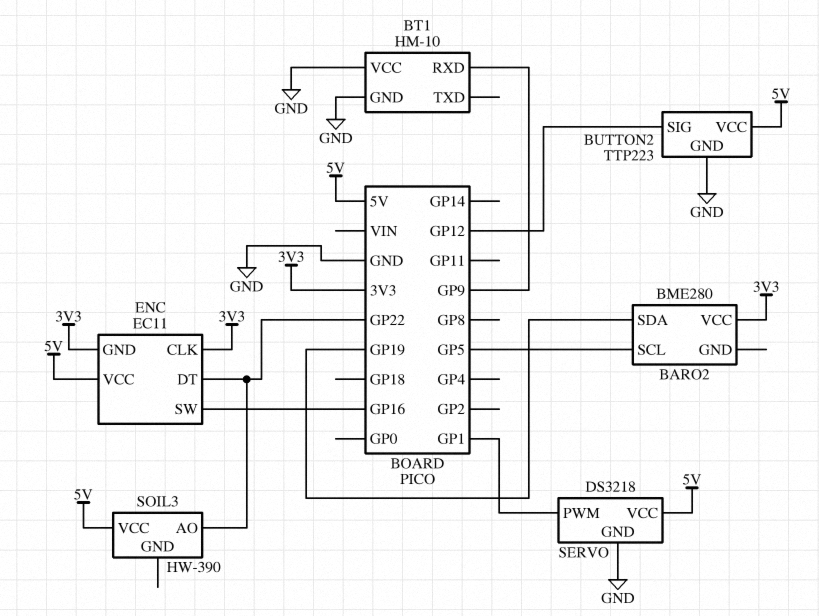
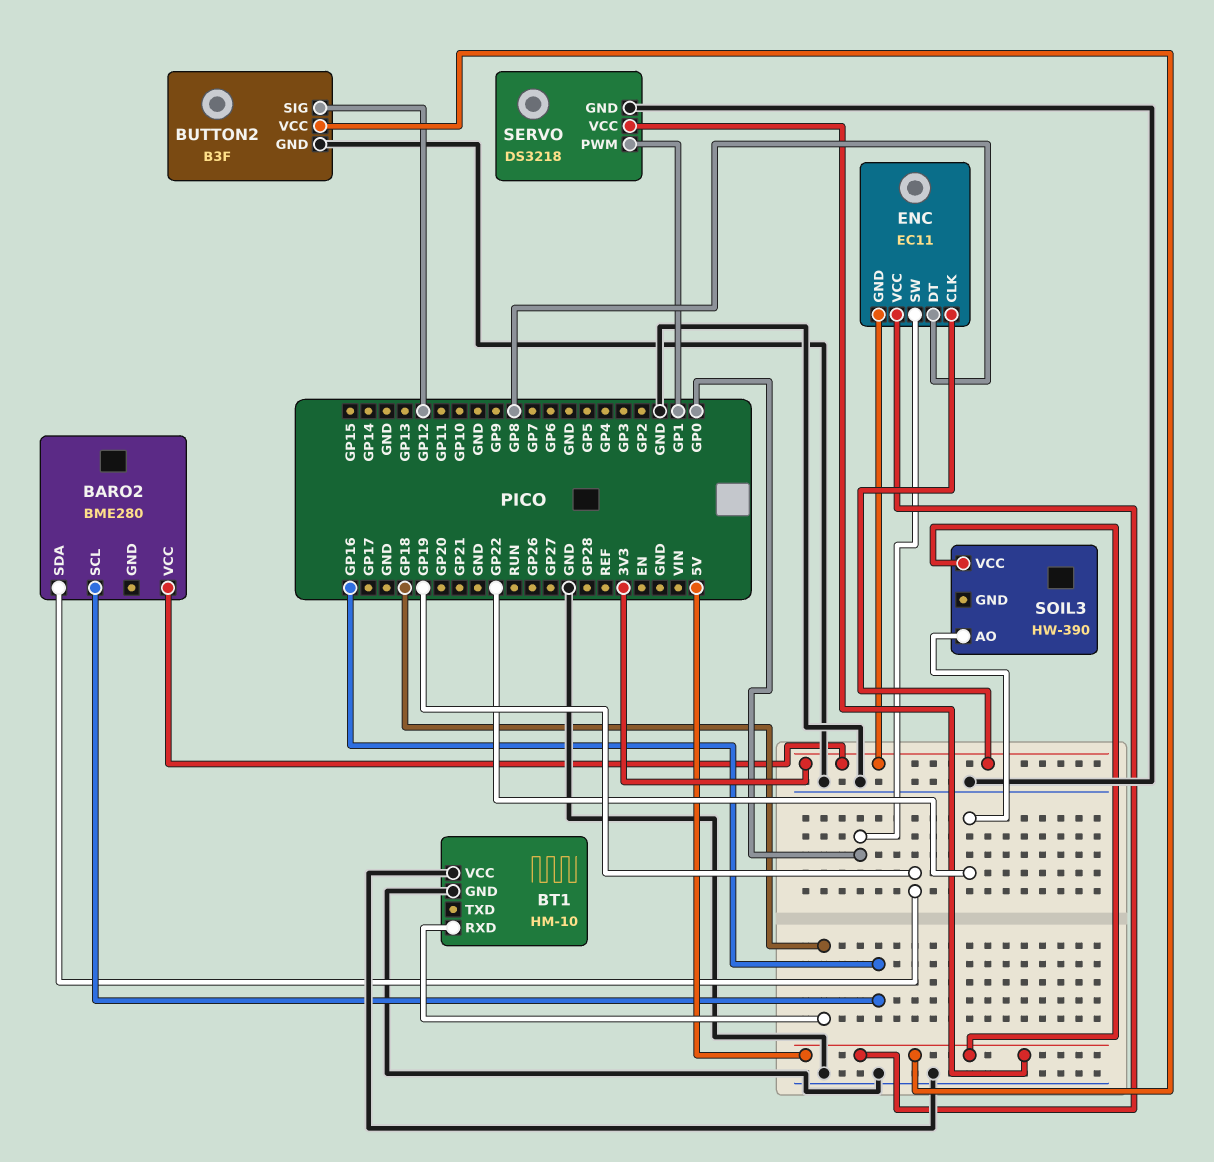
BARO2 pin SCL: GP5 -> GP16
BT1 pin RXD: GP9 -> GP18
BUTTON2: TTP223 -> B3F
ENC pin DT: GP22 -> GP8
ENC pin SW: GP16 -> GP0

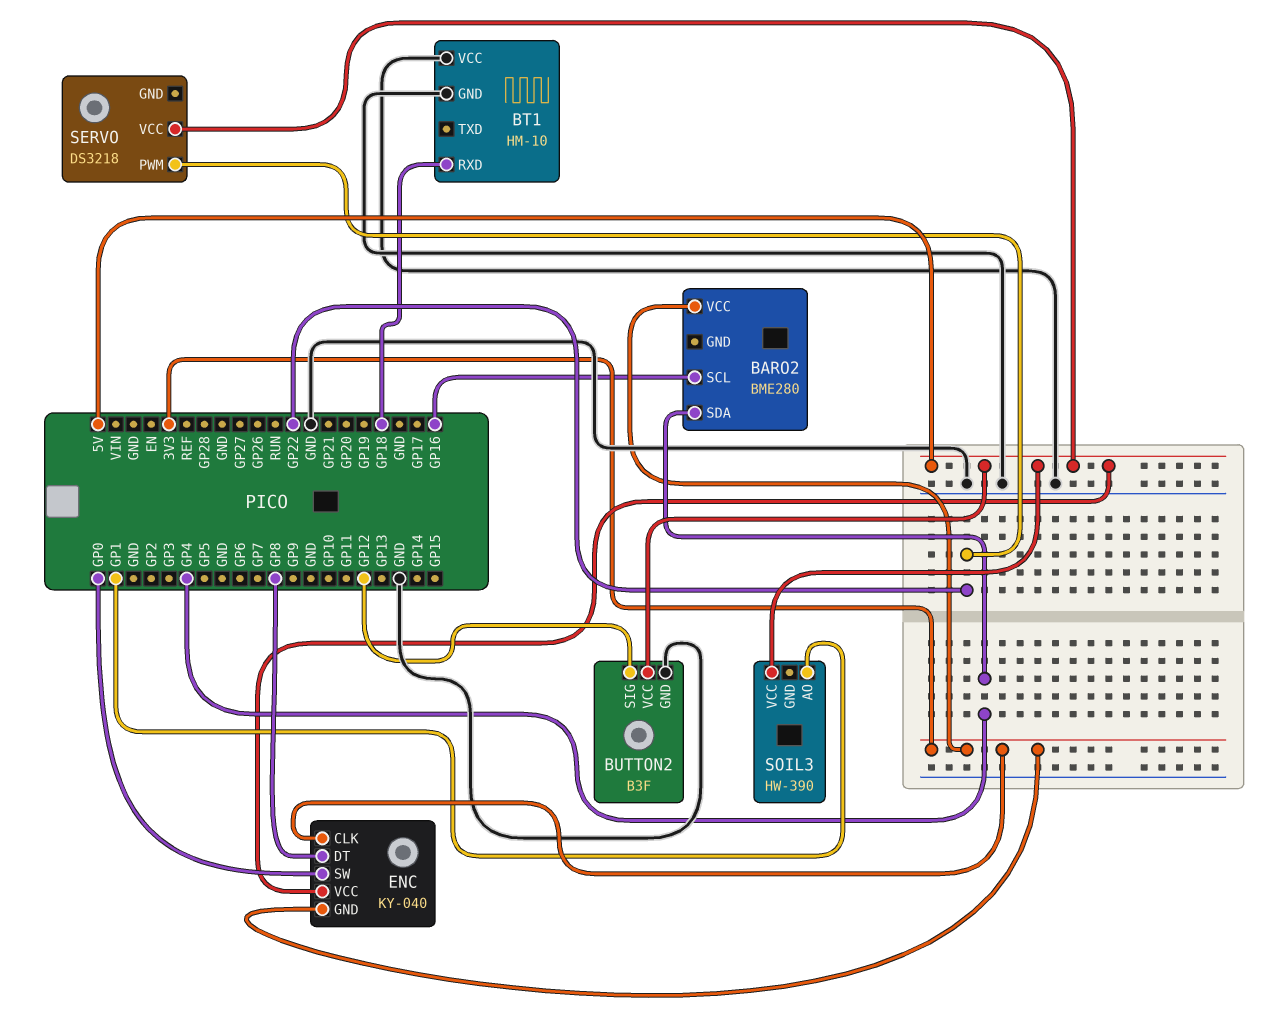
BARO2 pin SDA: GP19 -> GP4
ENC: EC11 -> KY-040
SERVO pin GND: GND -> none
SERVO pin PWM: GP1 -> GP22
SOIL3 pin AO: GP22 -> GP1

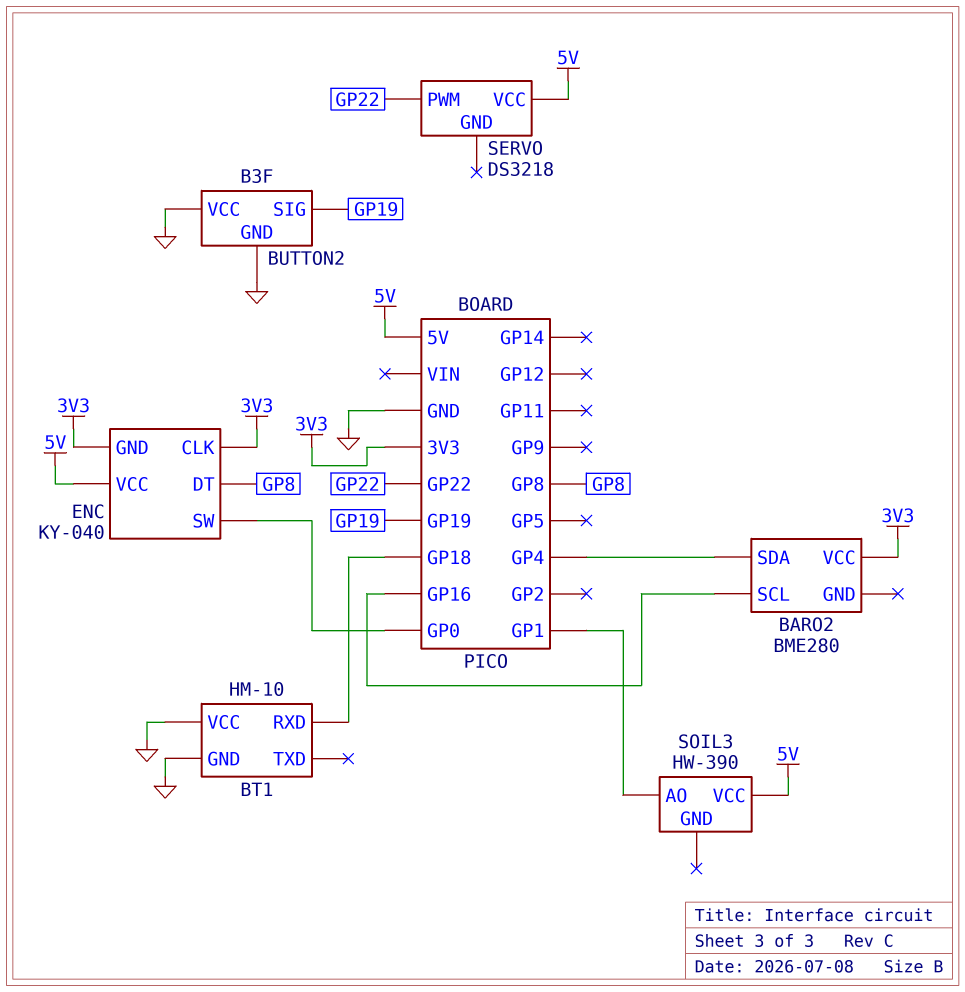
BUTTON2 pin SIG: GP12 -> GP19
BUTTON2 pin VCC: 5V -> GND

